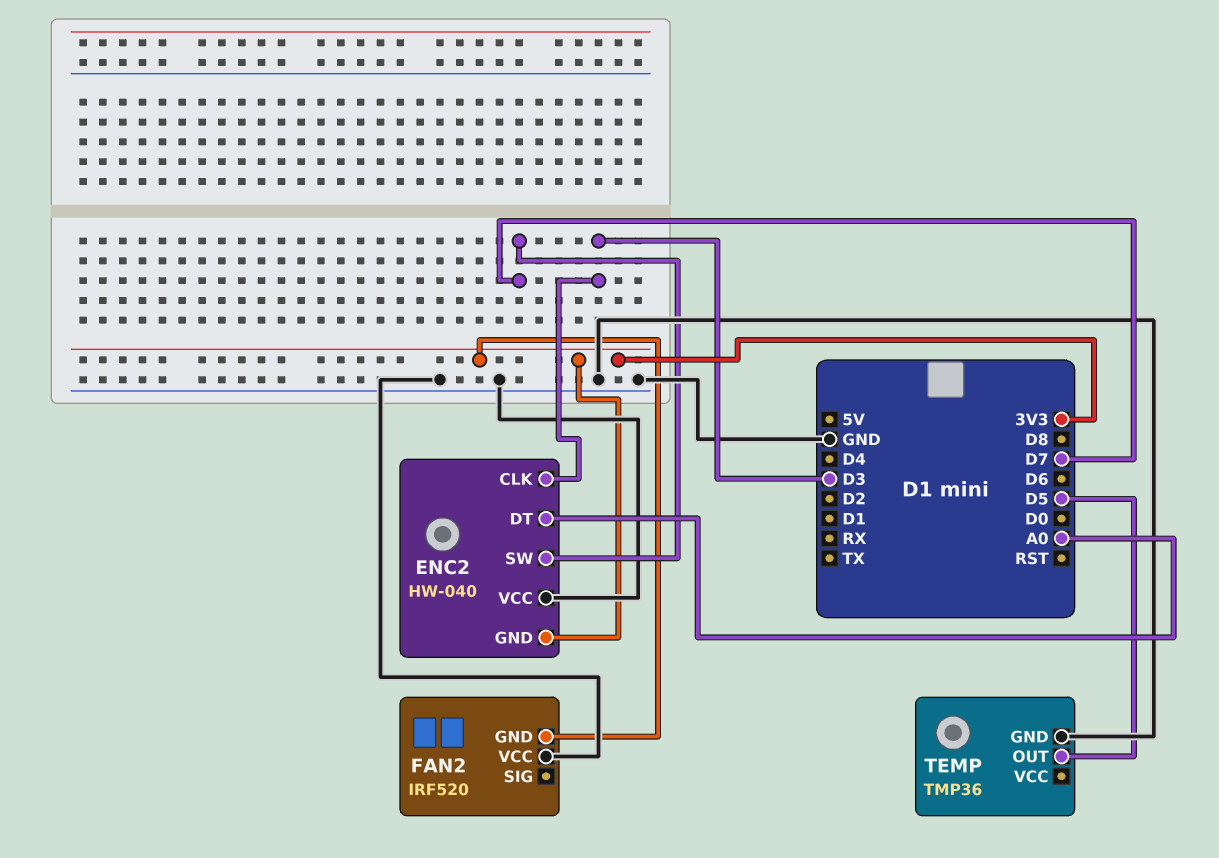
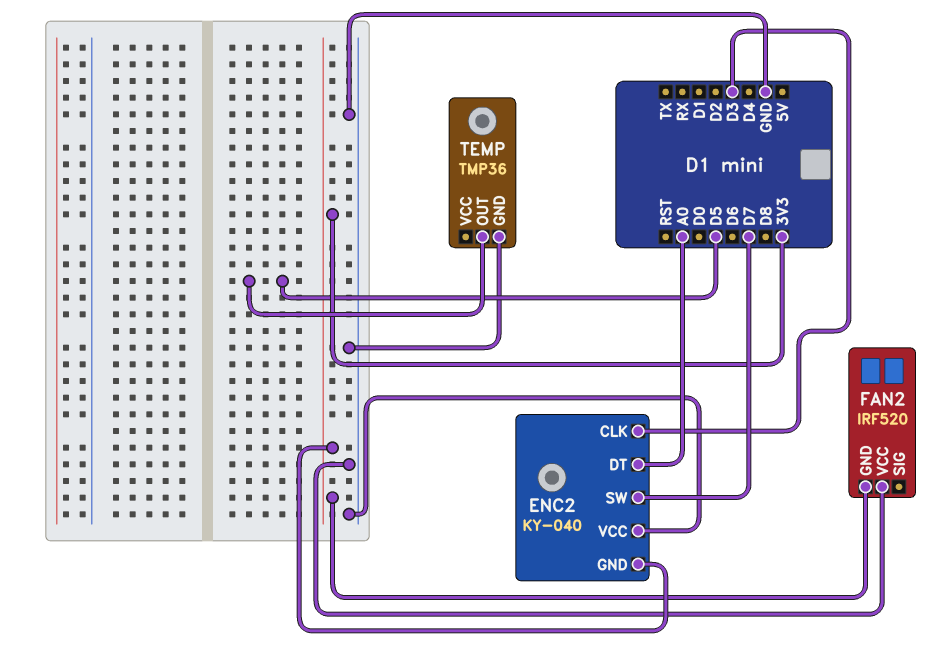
ENC2: HW-040 -> KY-040

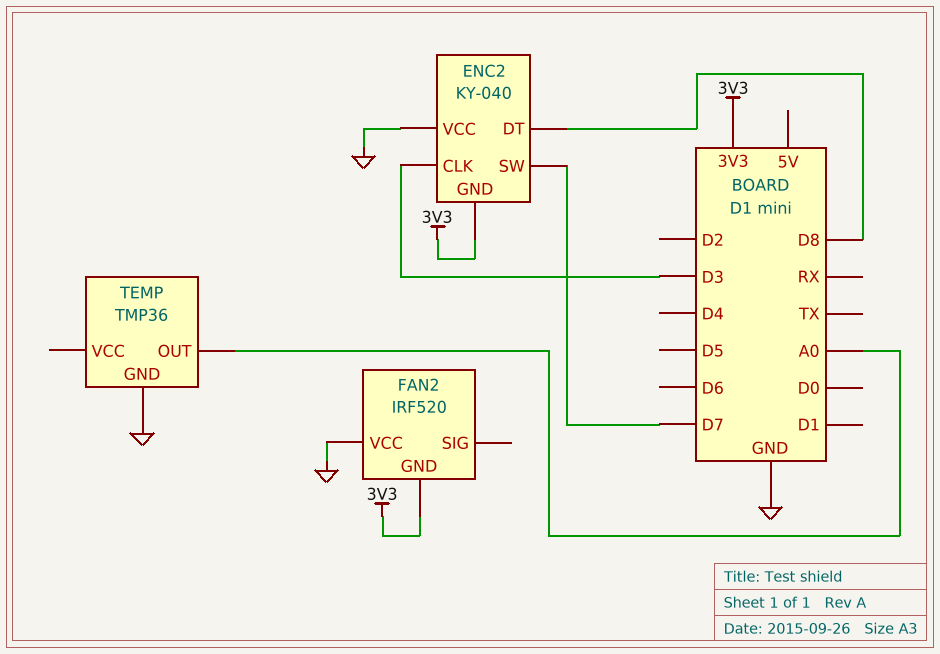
ENC2 pin DT: A0 -> D8
TEMP pin OUT: D5 -> A0

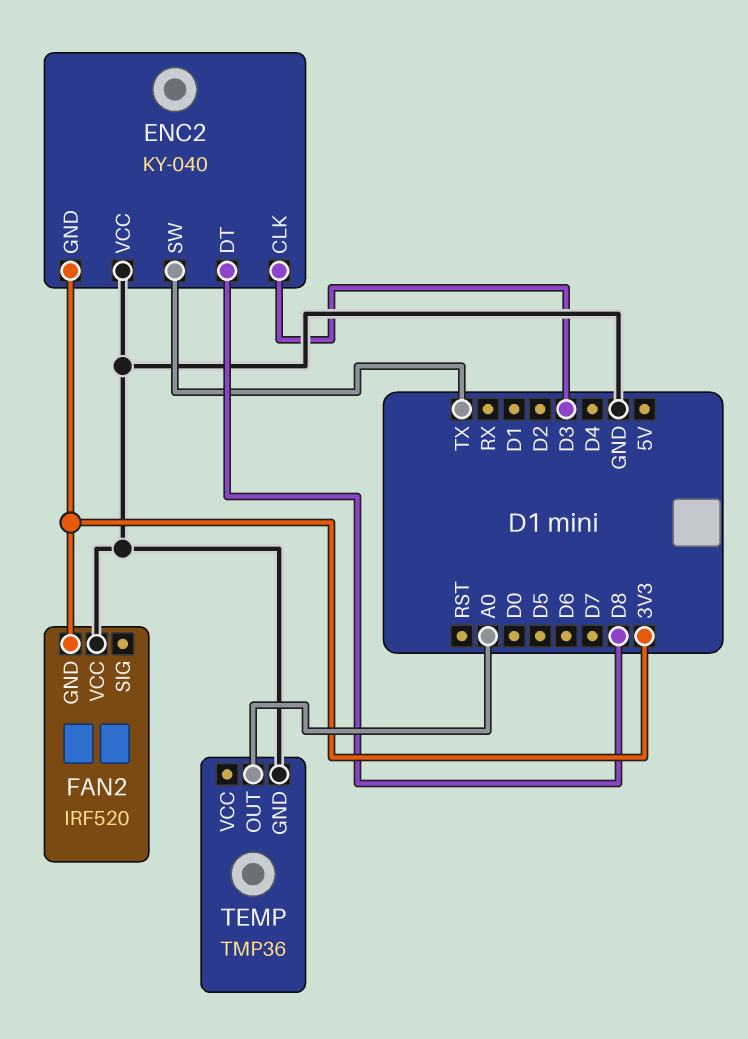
ENC2 pin SW: D7 -> TX

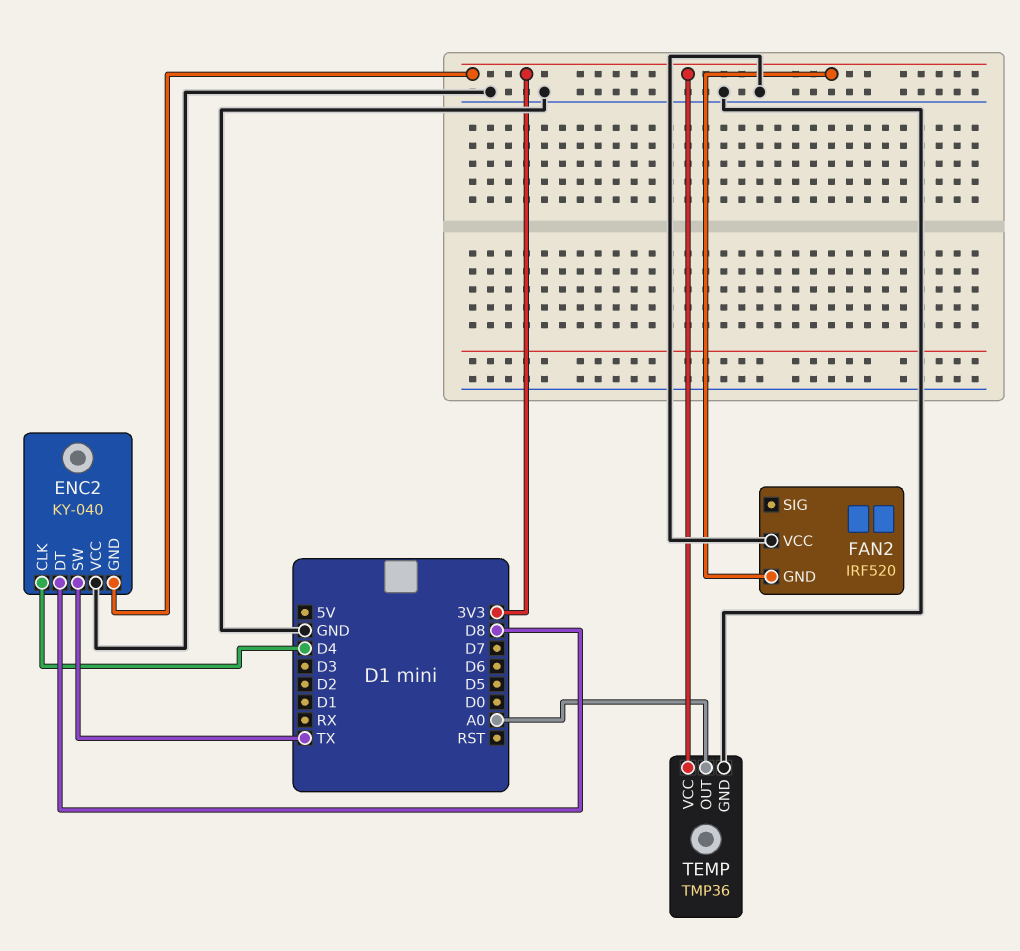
ENC2 pin CLK: D3 -> D4
TEMP pin VCC: none -> 3V3

